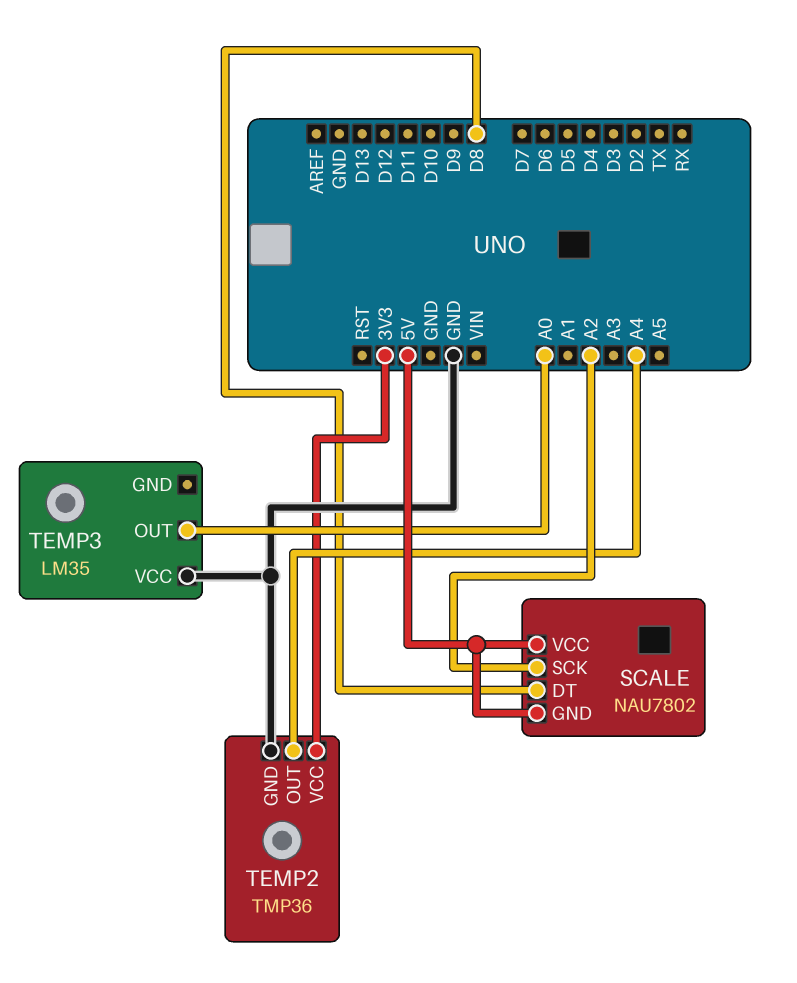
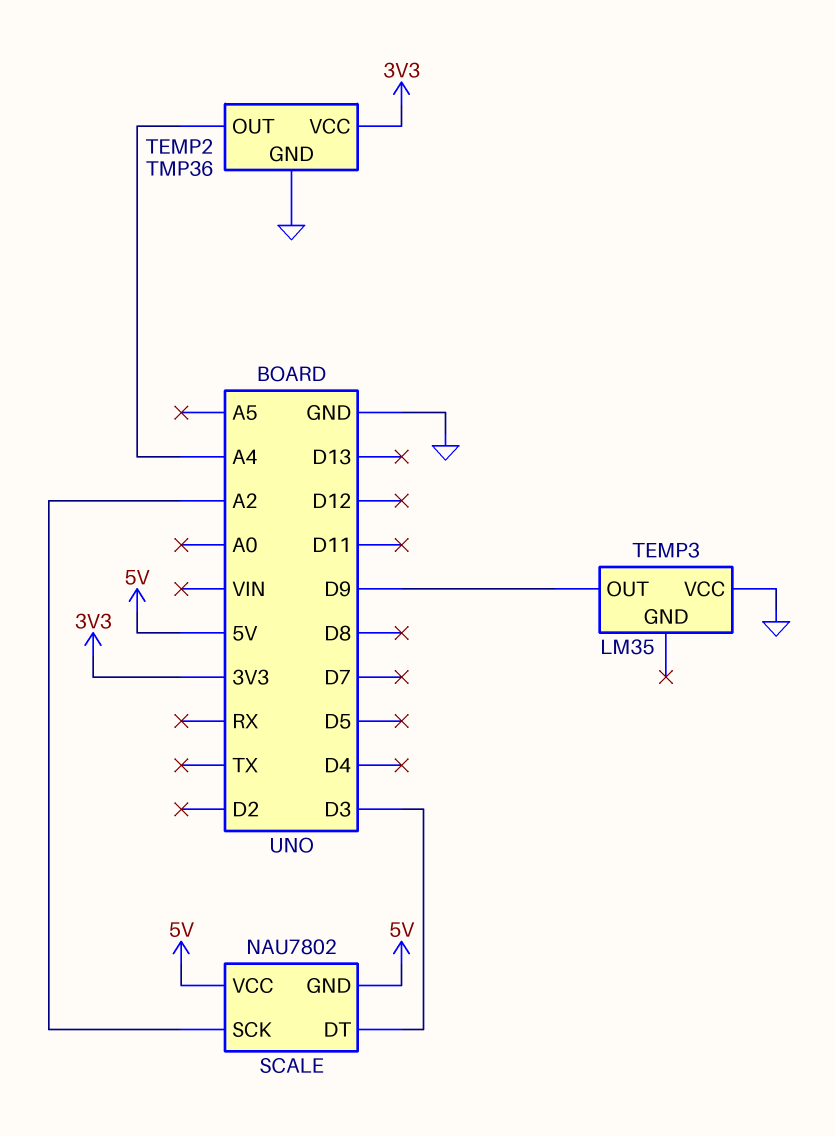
SCALE pin DT: D8 -> D3
TEMP3 pin OUT: A0 -> D9

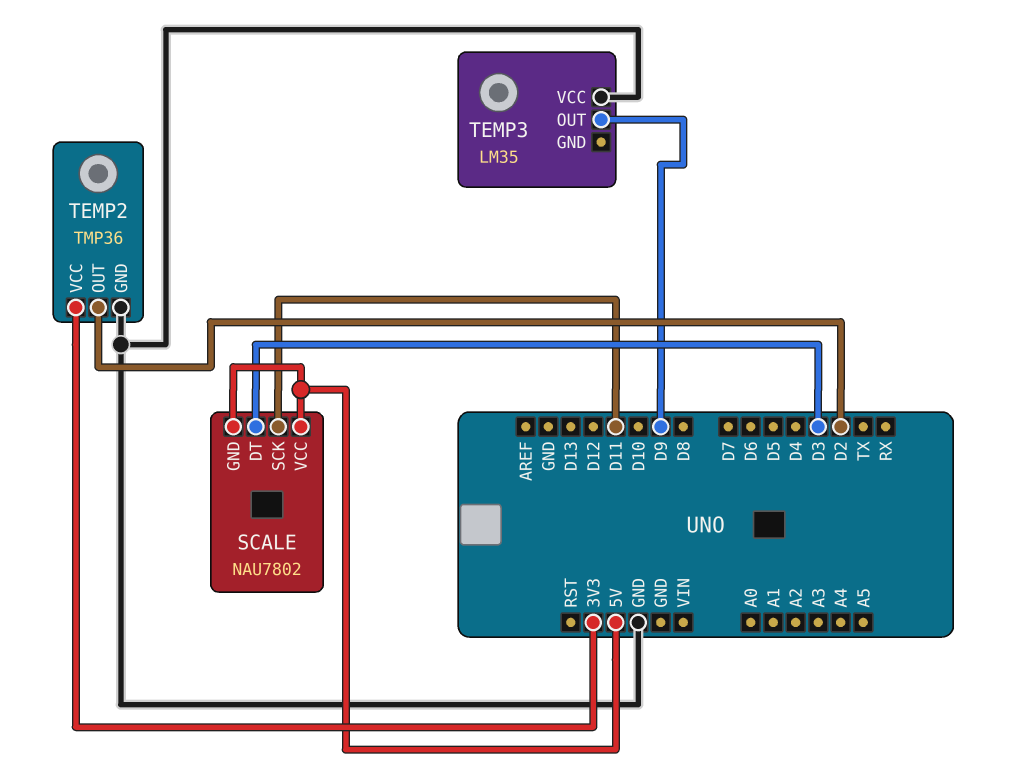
SCALE pin SCK: A2 -> D11
TEMP2 pin OUT: A4 -> D2

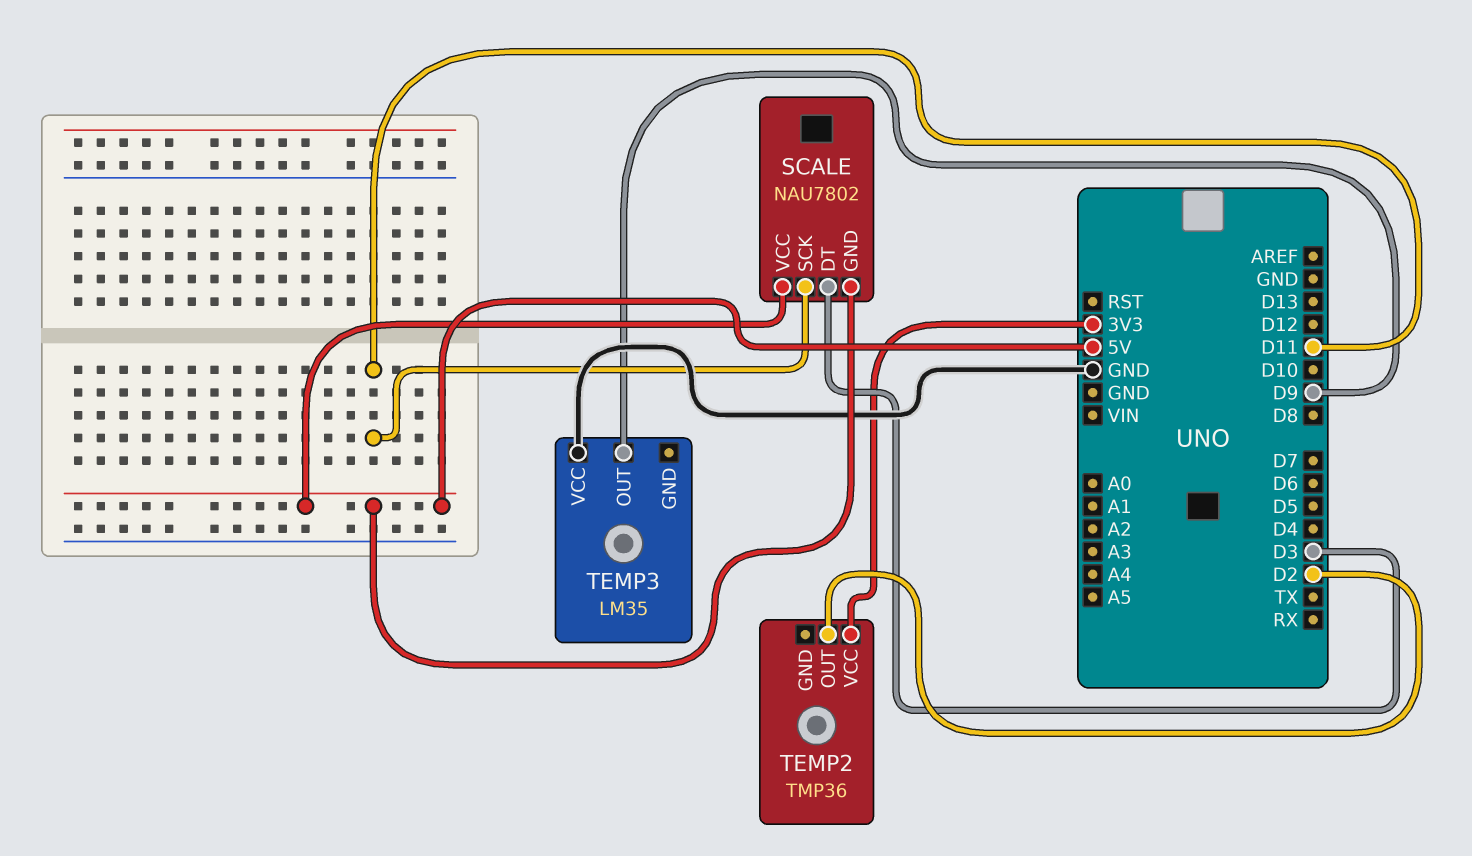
TEMP2 pin GND: GND -> none

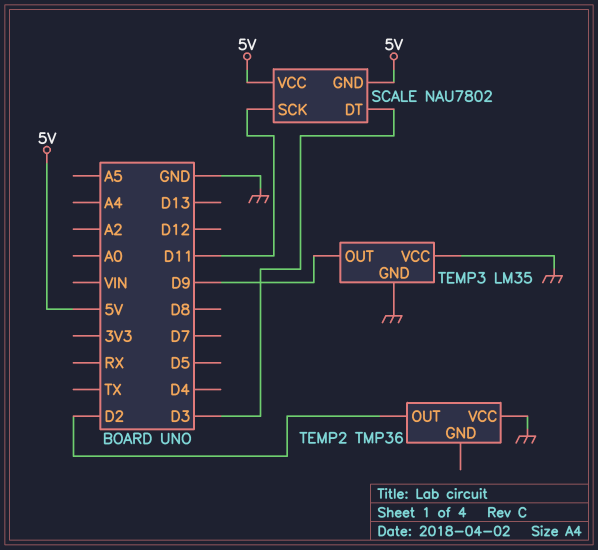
TEMP2 pin VCC: 3V3 -> GND
TEMP3 pin GND: none -> GND

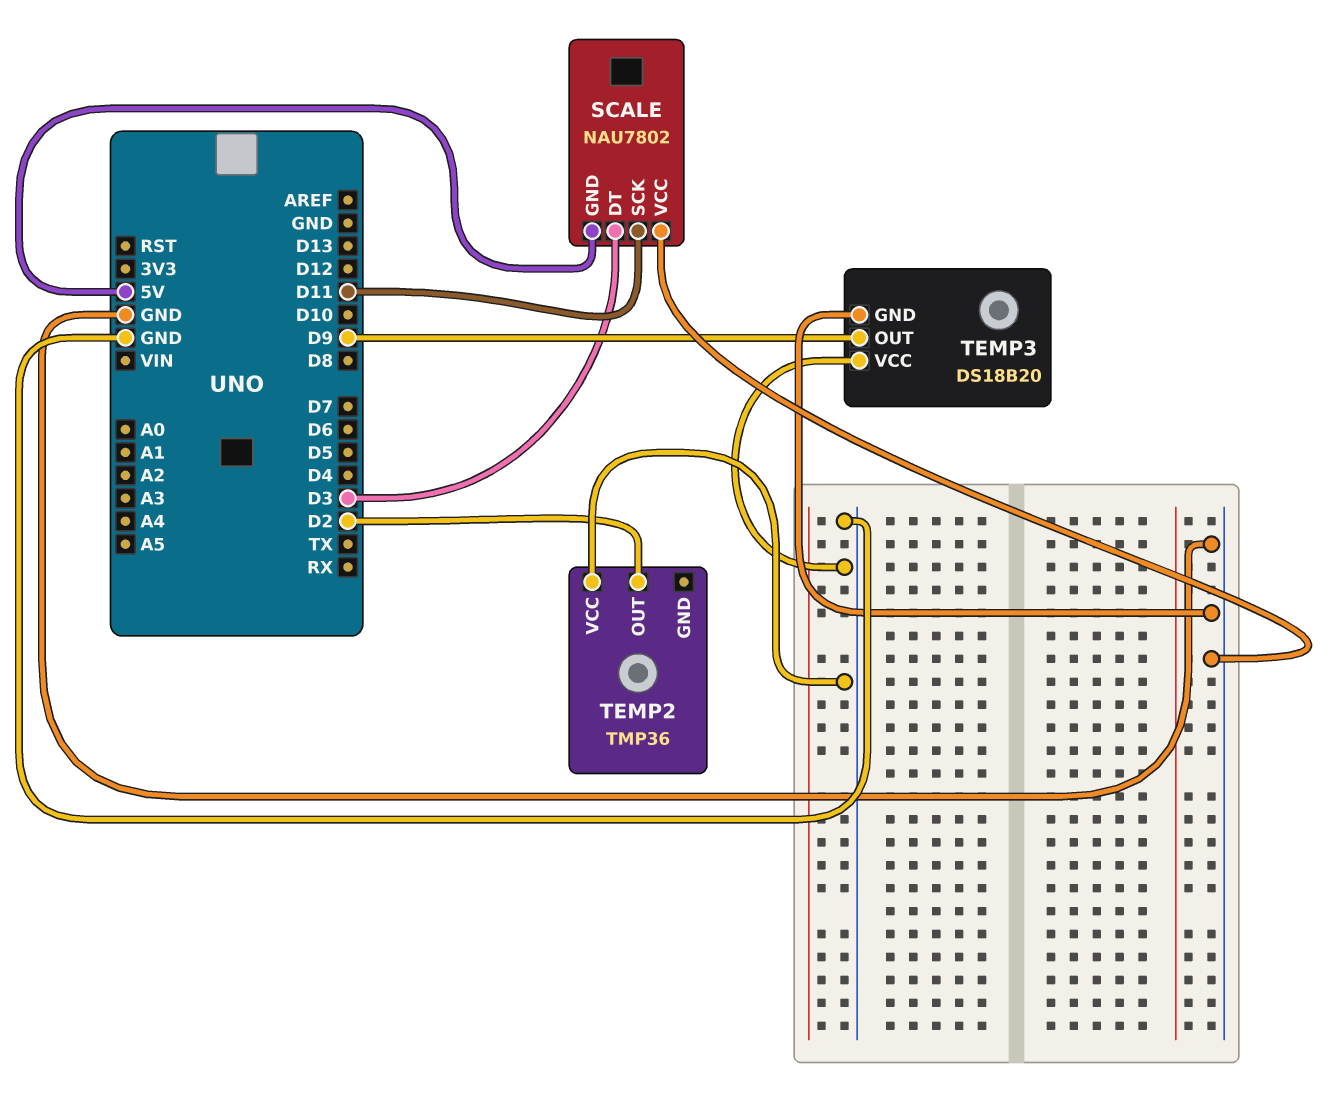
SCALE pin VCC: 5V -> GND
TEMP3: LM35 -> DS18B20

